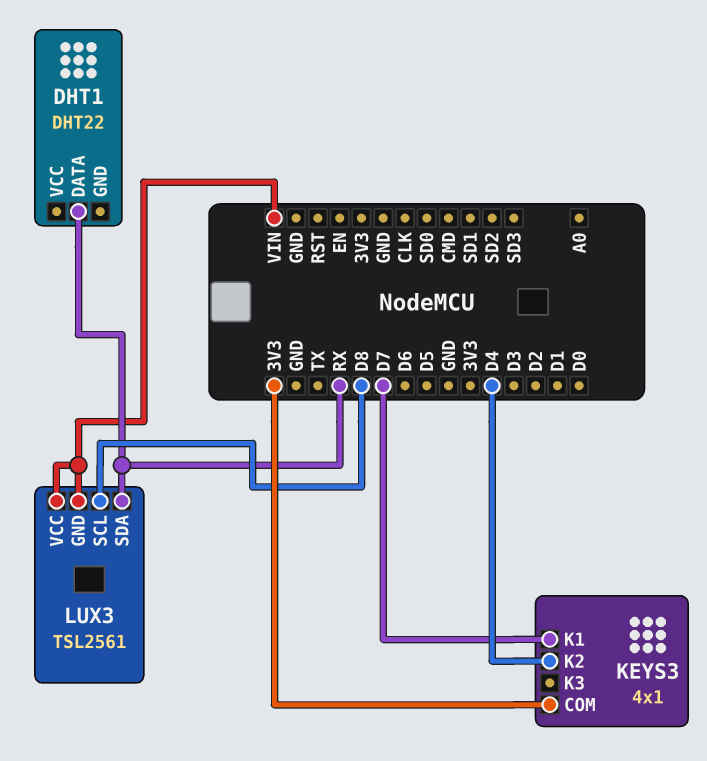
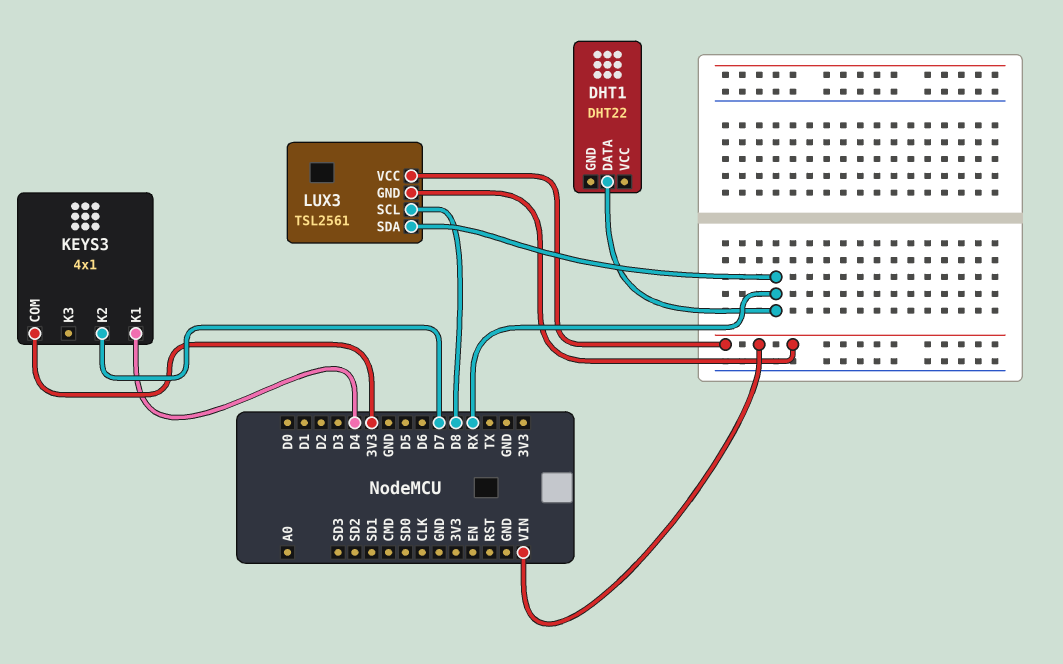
KEYS3 pin K1: D7 -> D4
KEYS3 pin K2: D4 -> D7

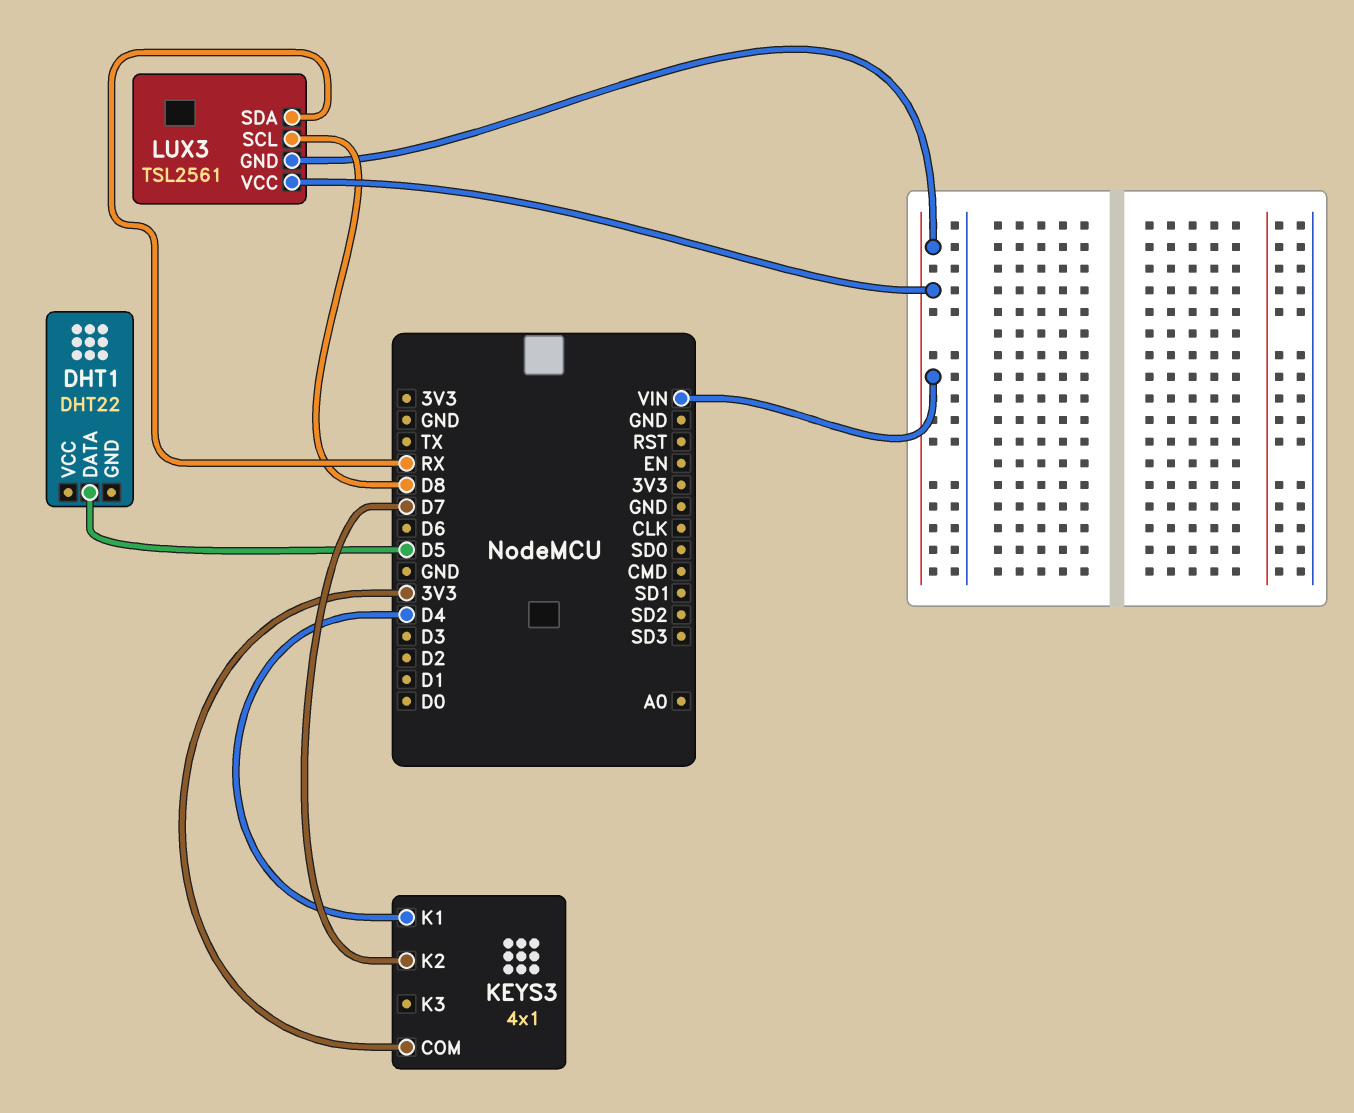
DHT1 pin DATA: RX -> D5

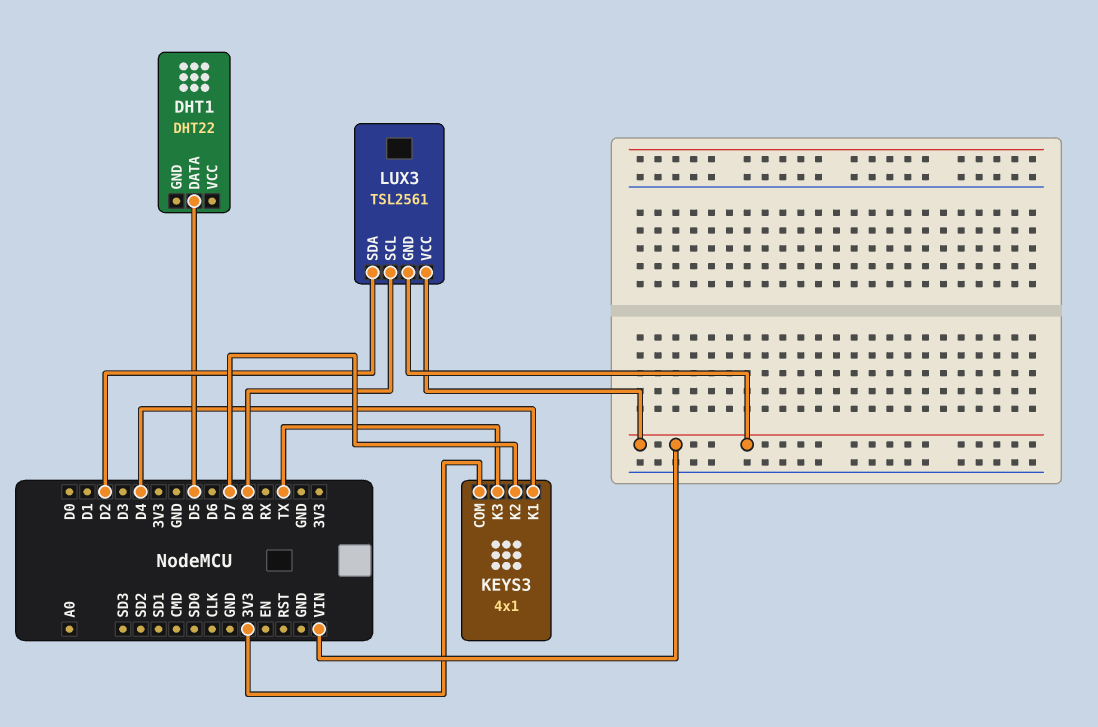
KEYS3 pin K3: none -> TX
LUX3 pin SDA: RX -> D2

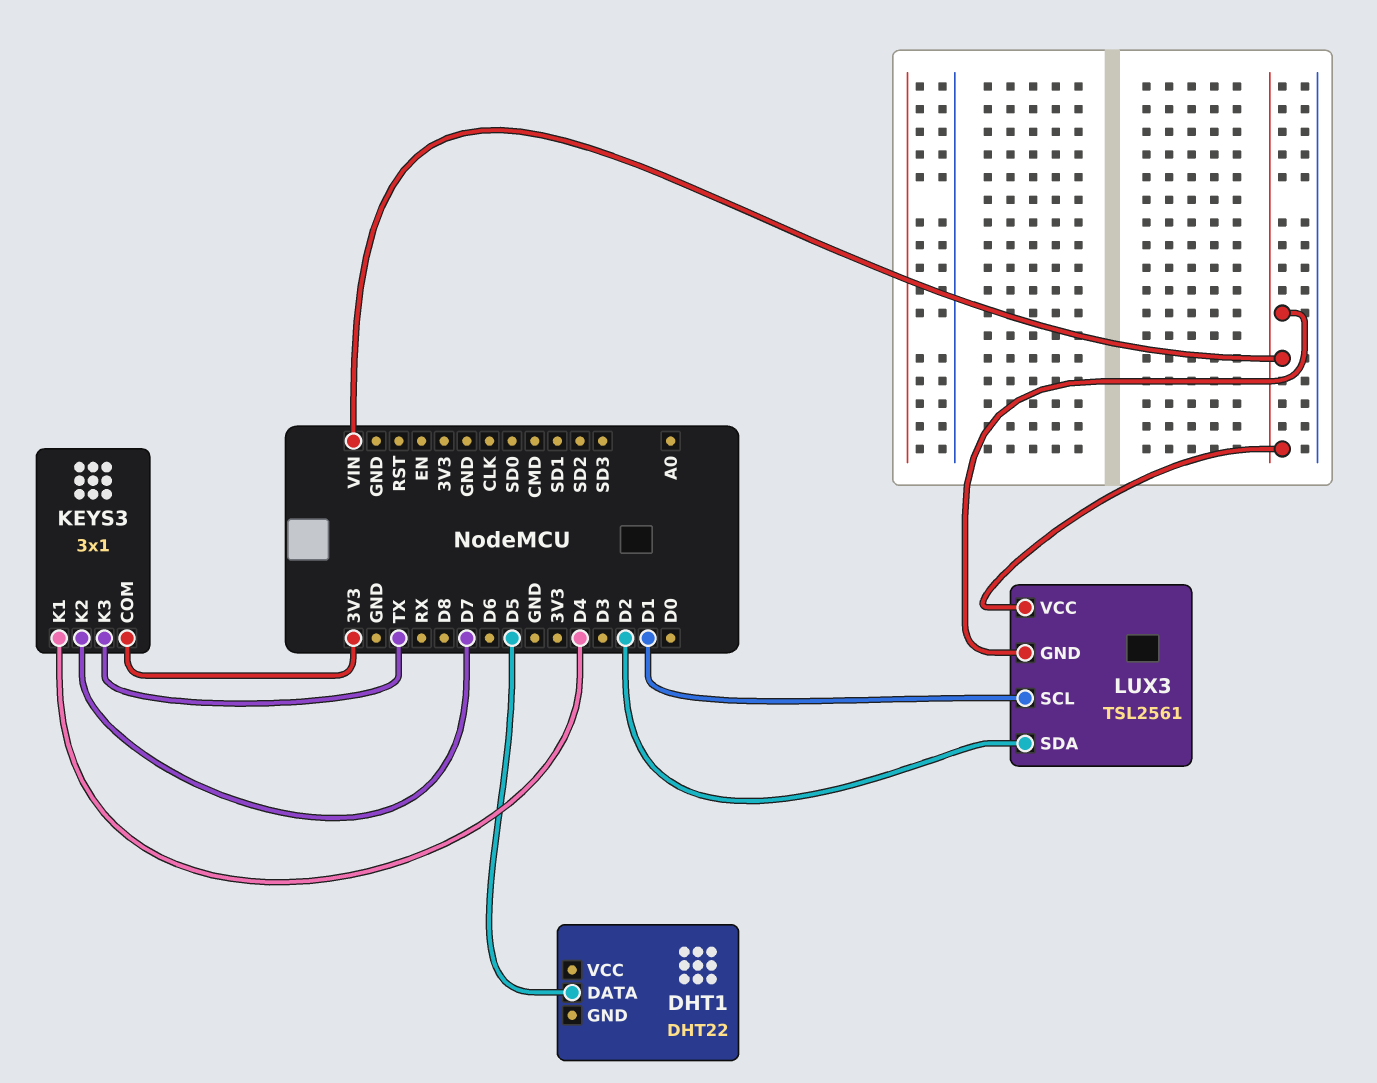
KEYS3: 4x1 -> 3x1
LUX3 pin SCL: D8 -> D1

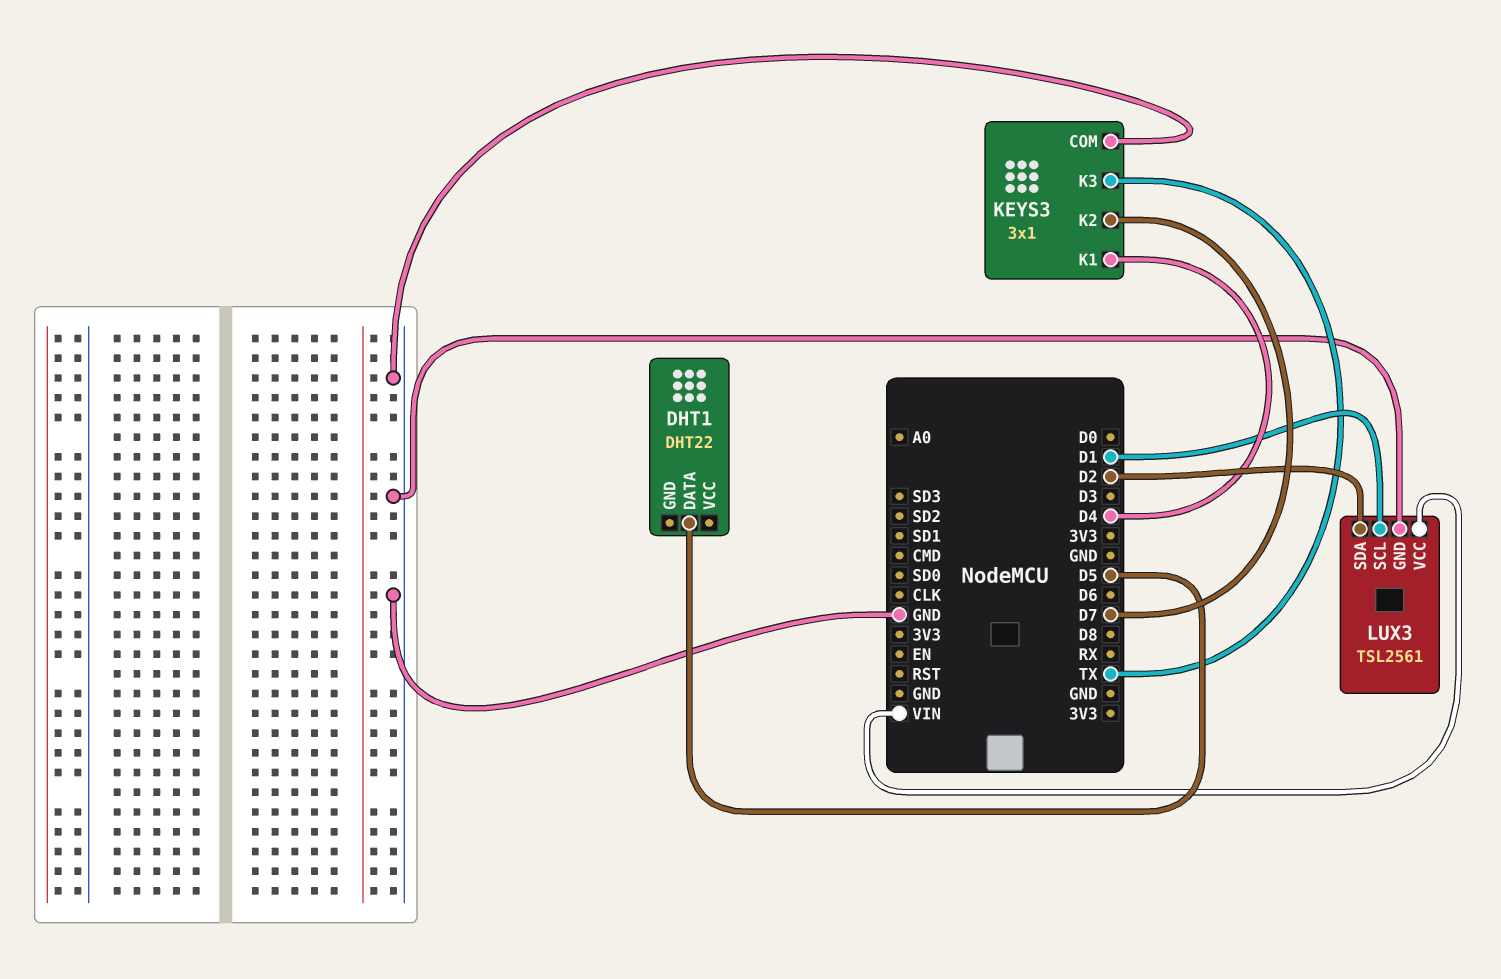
KEYS3 pin COM: 3V3 -> GND
LUX3 pin GND: VIN -> GND

